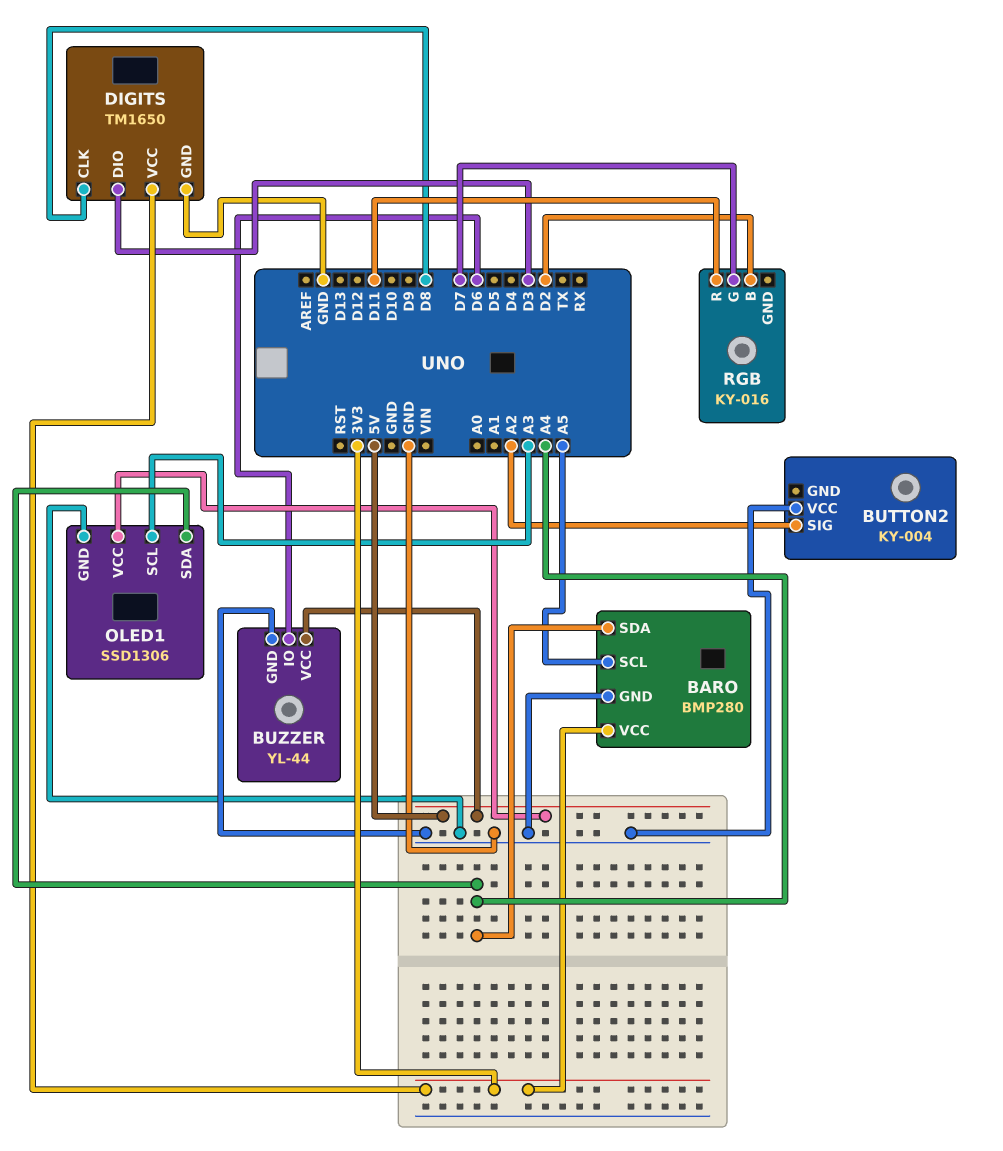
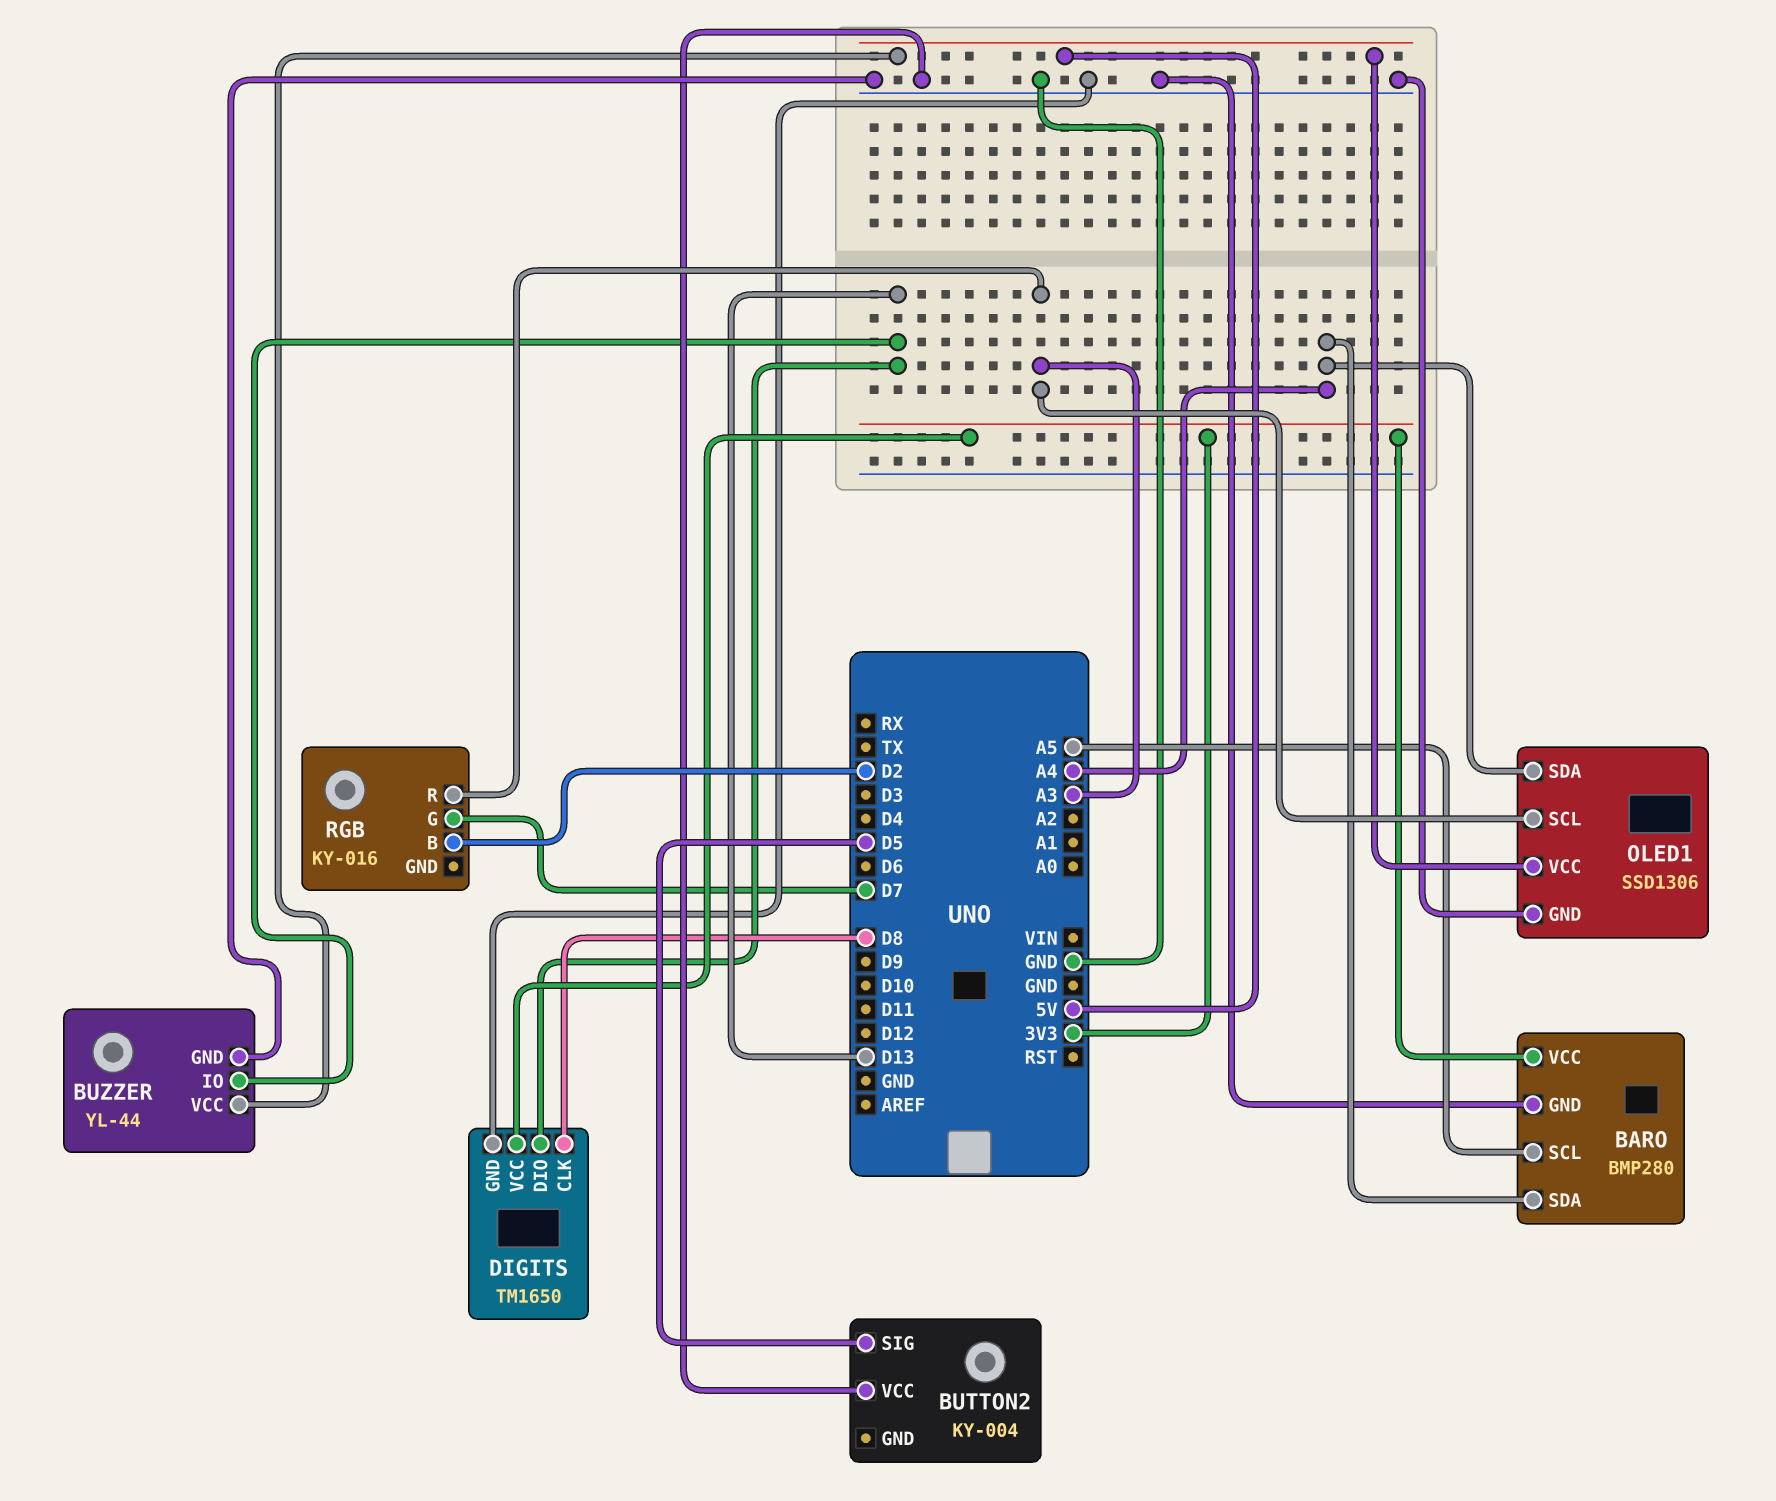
BUTTON2 pin SIG: A2 -> D5
BUZZER pin IO: D6 -> D13
DIGITS pin DIO: D3 -> D13
RGB pin R: D11 -> A3

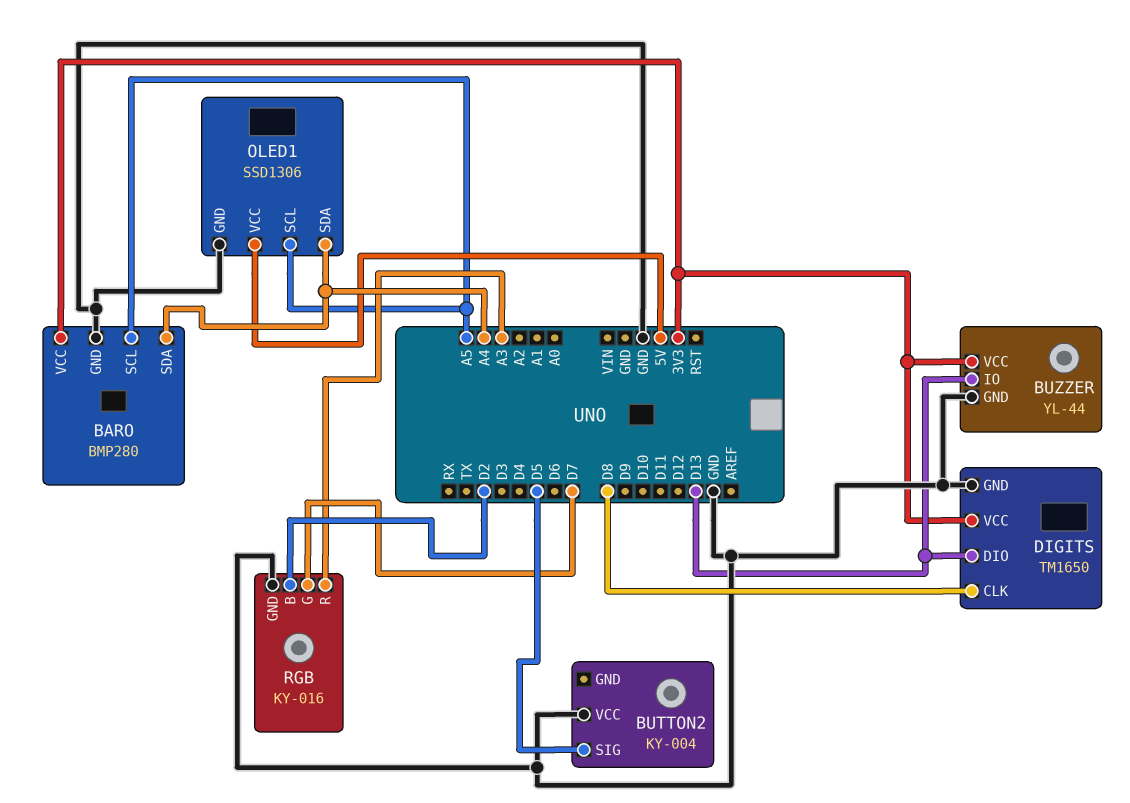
BUZZER pin VCC: 5V -> 3V3
OLED1 pin SCL: A3 -> A5
RGB pin GND: none -> GND

